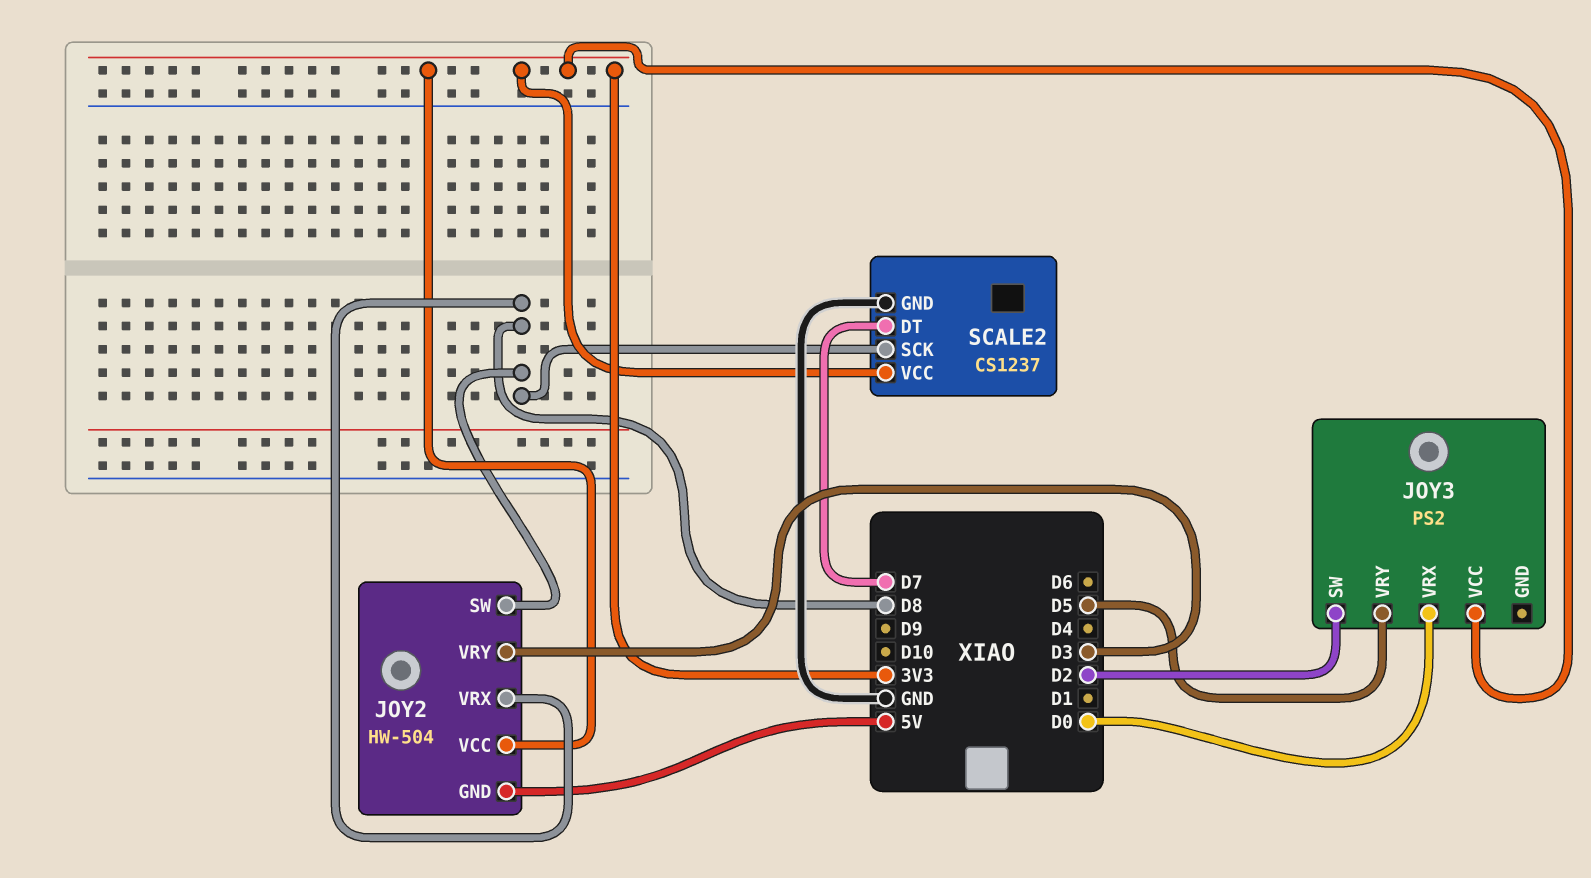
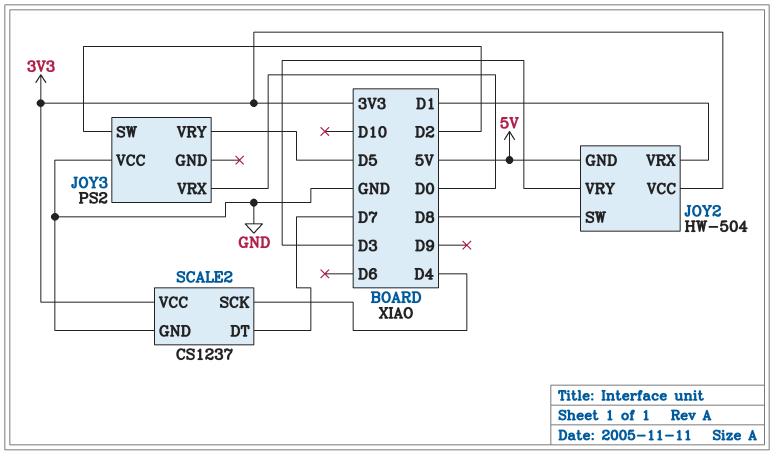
JOY2 pin VRX: D8 -> D1
JOY3 pin VCC: 3V3 -> GND
SCALE2 pin SCK: D8 -> D4

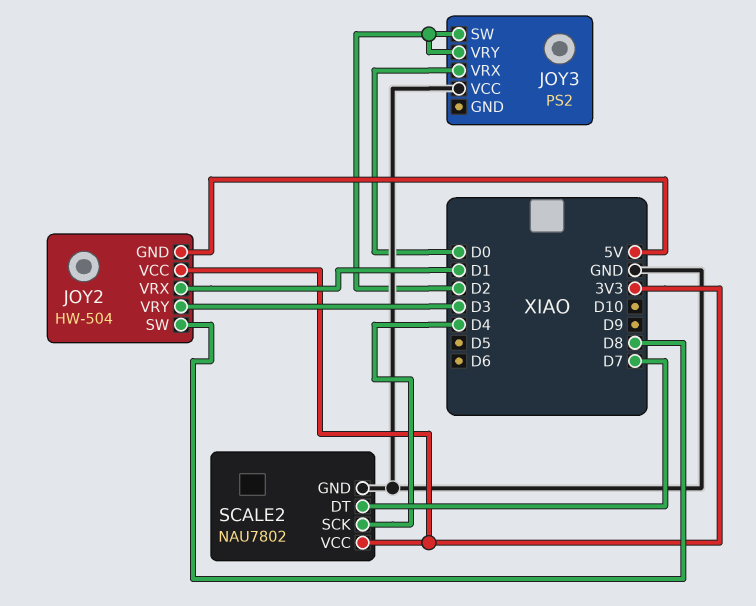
JOY3 pin VRY: D5 -> D2
SCALE2: CS1237 -> NAU7802

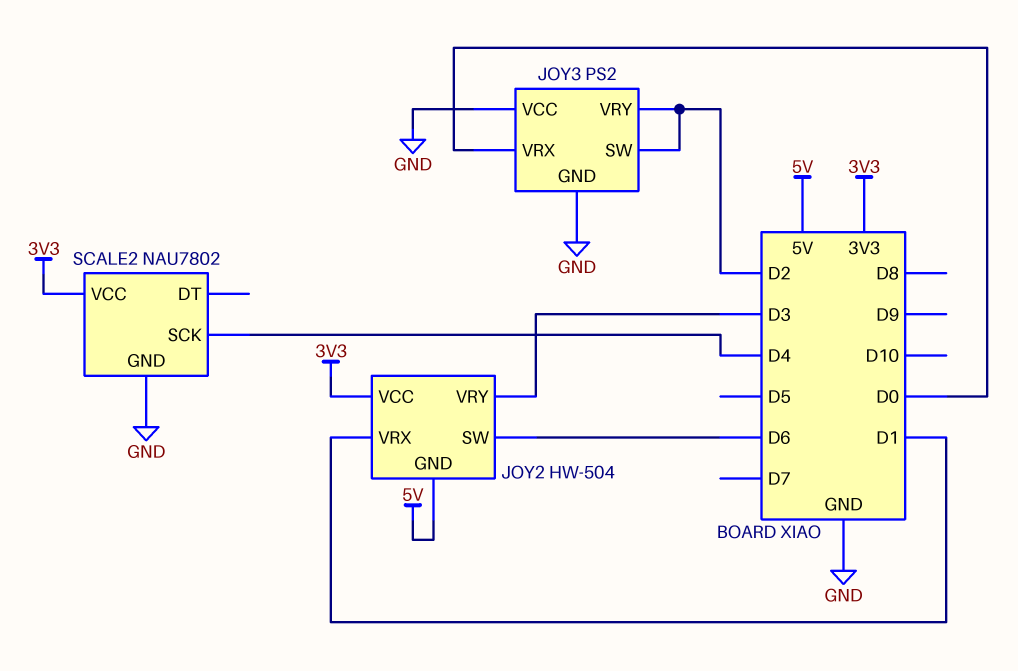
JOY2 pin SW: D8 -> D6
JOY3 pin GND: none -> GND
SCALE2 pin DT: D7 -> none

